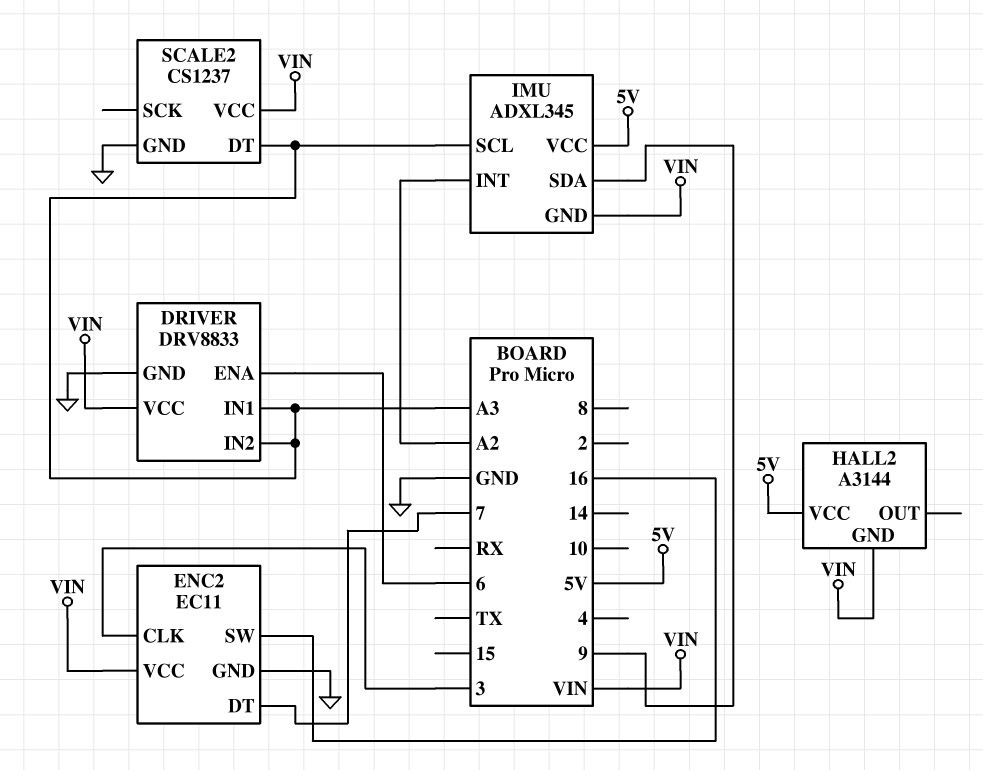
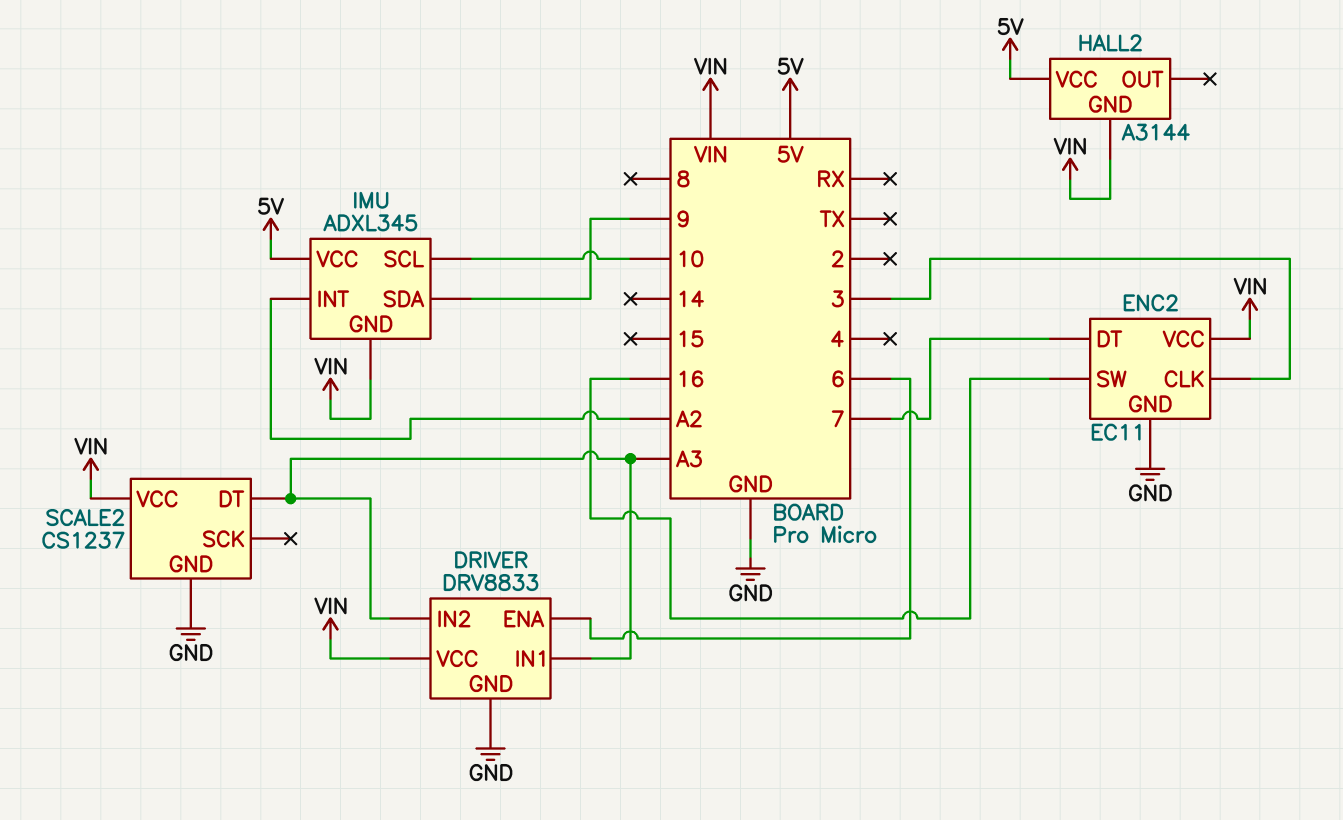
IMU pin SCL: A3 -> 10

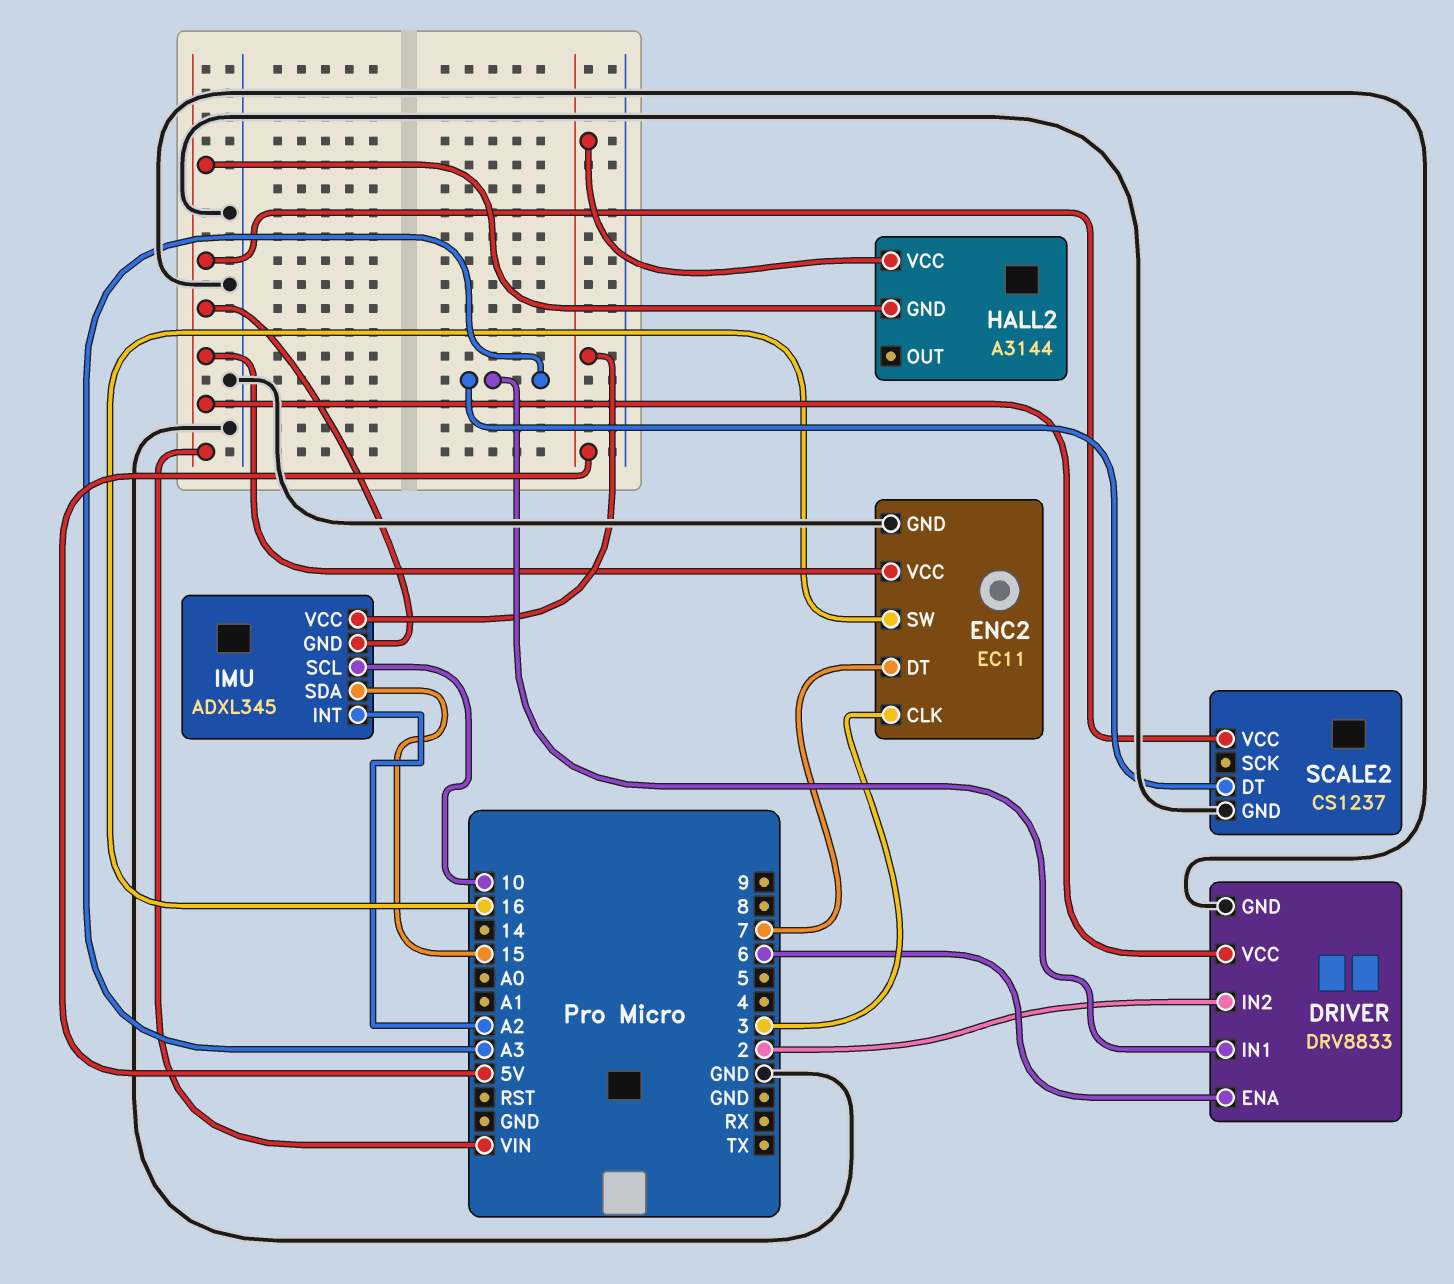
DRIVER pin IN2: A3 -> 2
IMU pin SDA: 9 -> 15

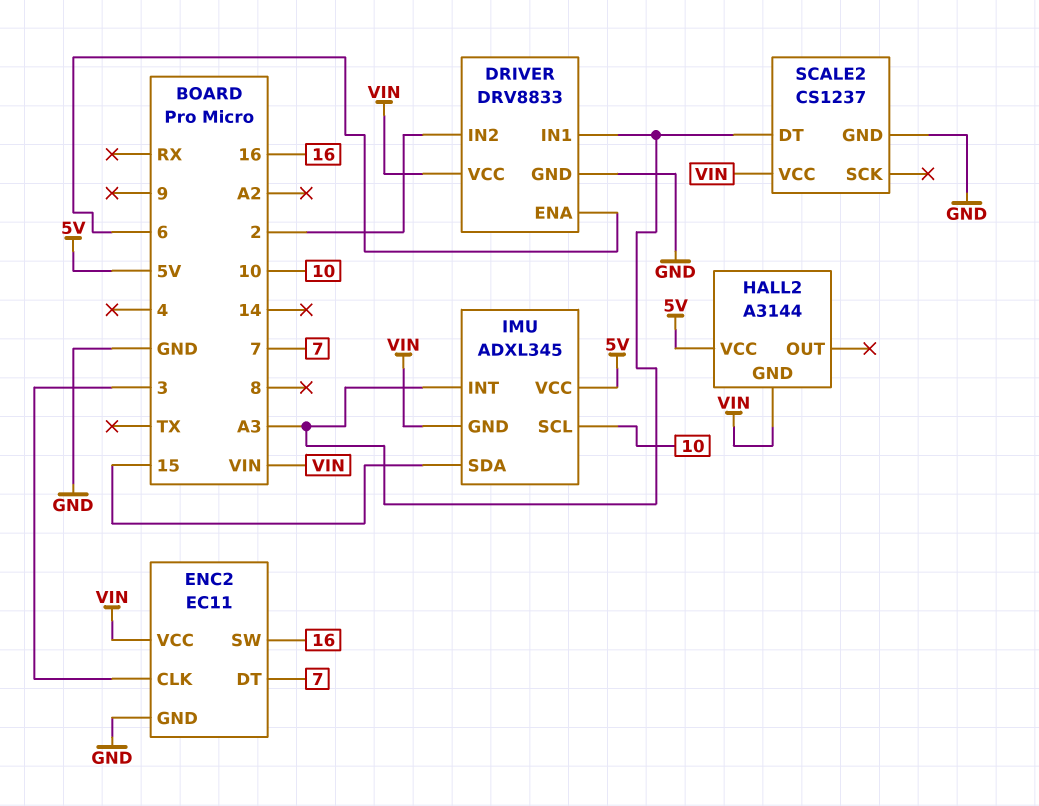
IMU pin INT: A2 -> A3

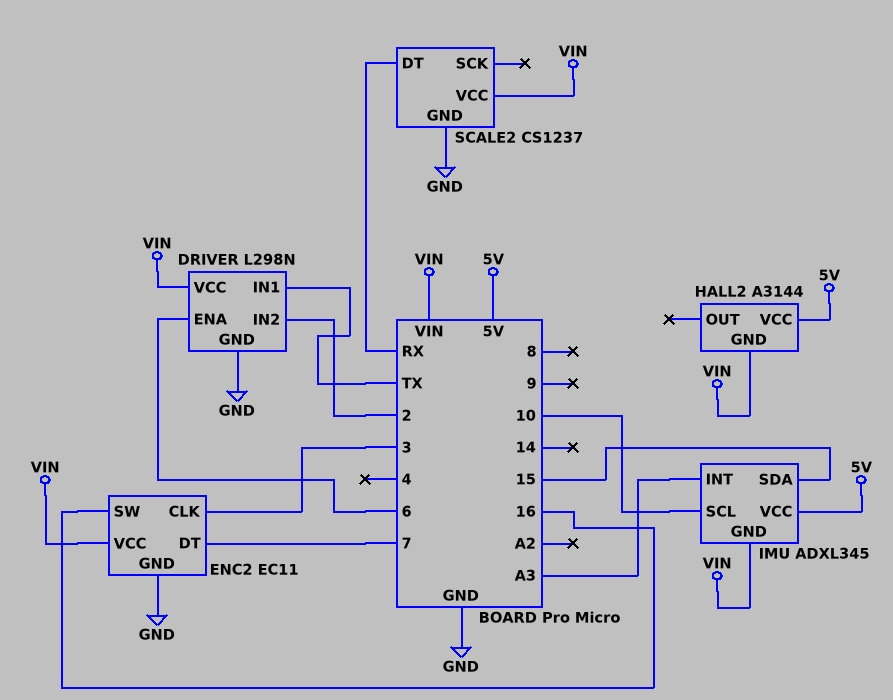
DRIVER: DRV8833 -> L298N
DRIVER pin IN1: A3 -> TX
SCALE2 pin DT: A3 -> RX

